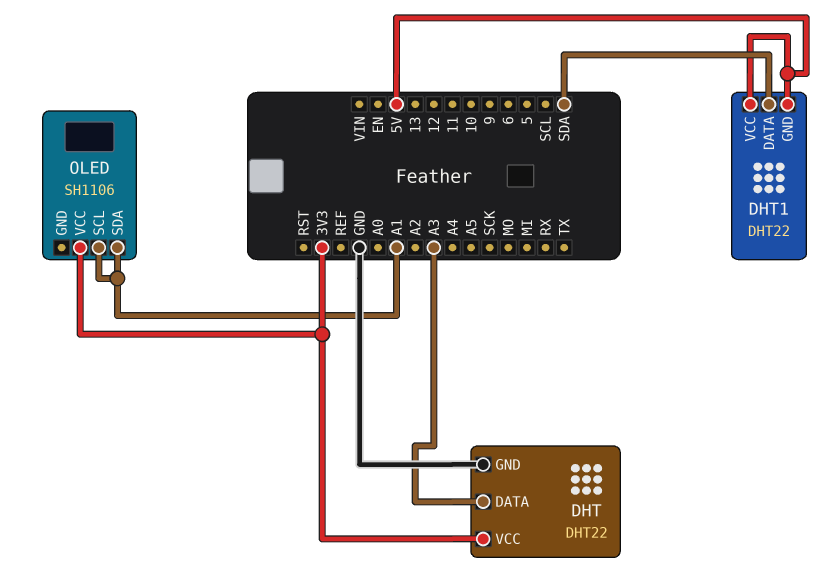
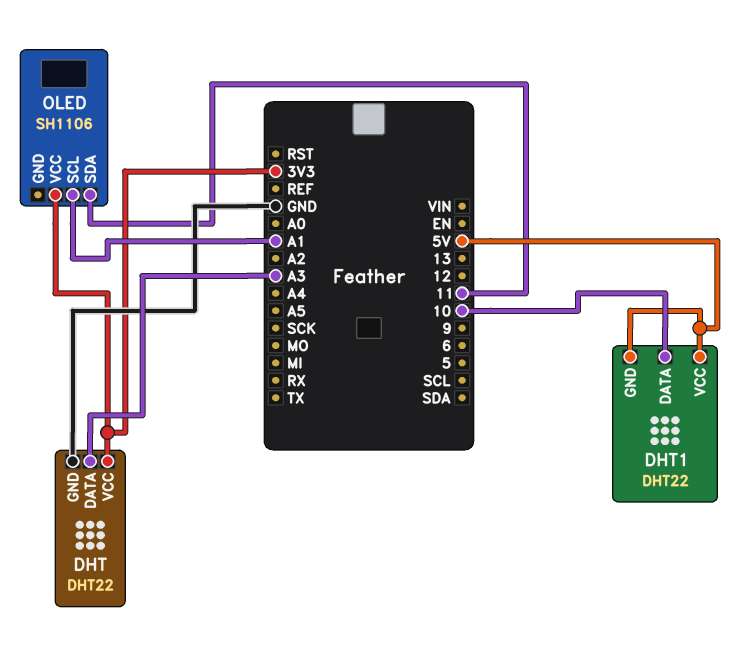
DHT1 pin DATA: SDA -> 10
OLED pin SDA: A1 -> 11

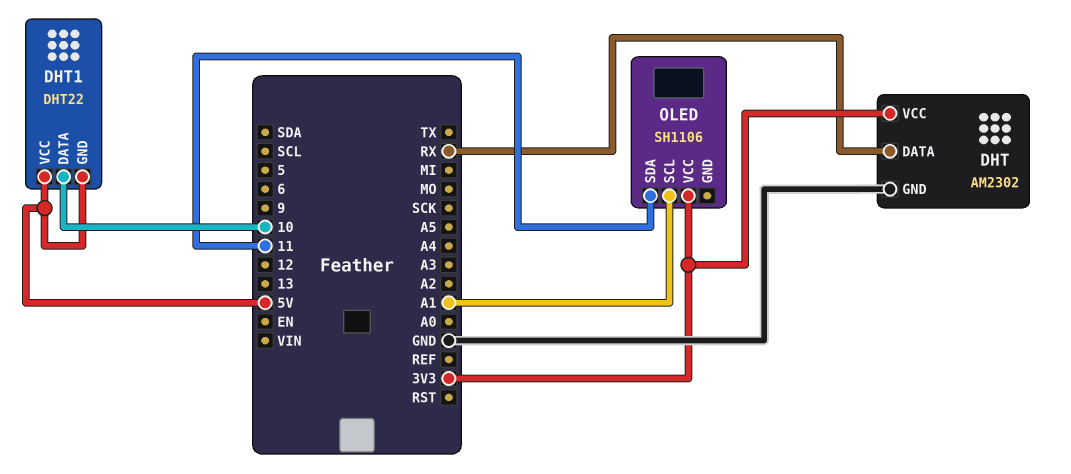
DHT: DHT22 -> AM2302
DHT pin DATA: A3 -> RX

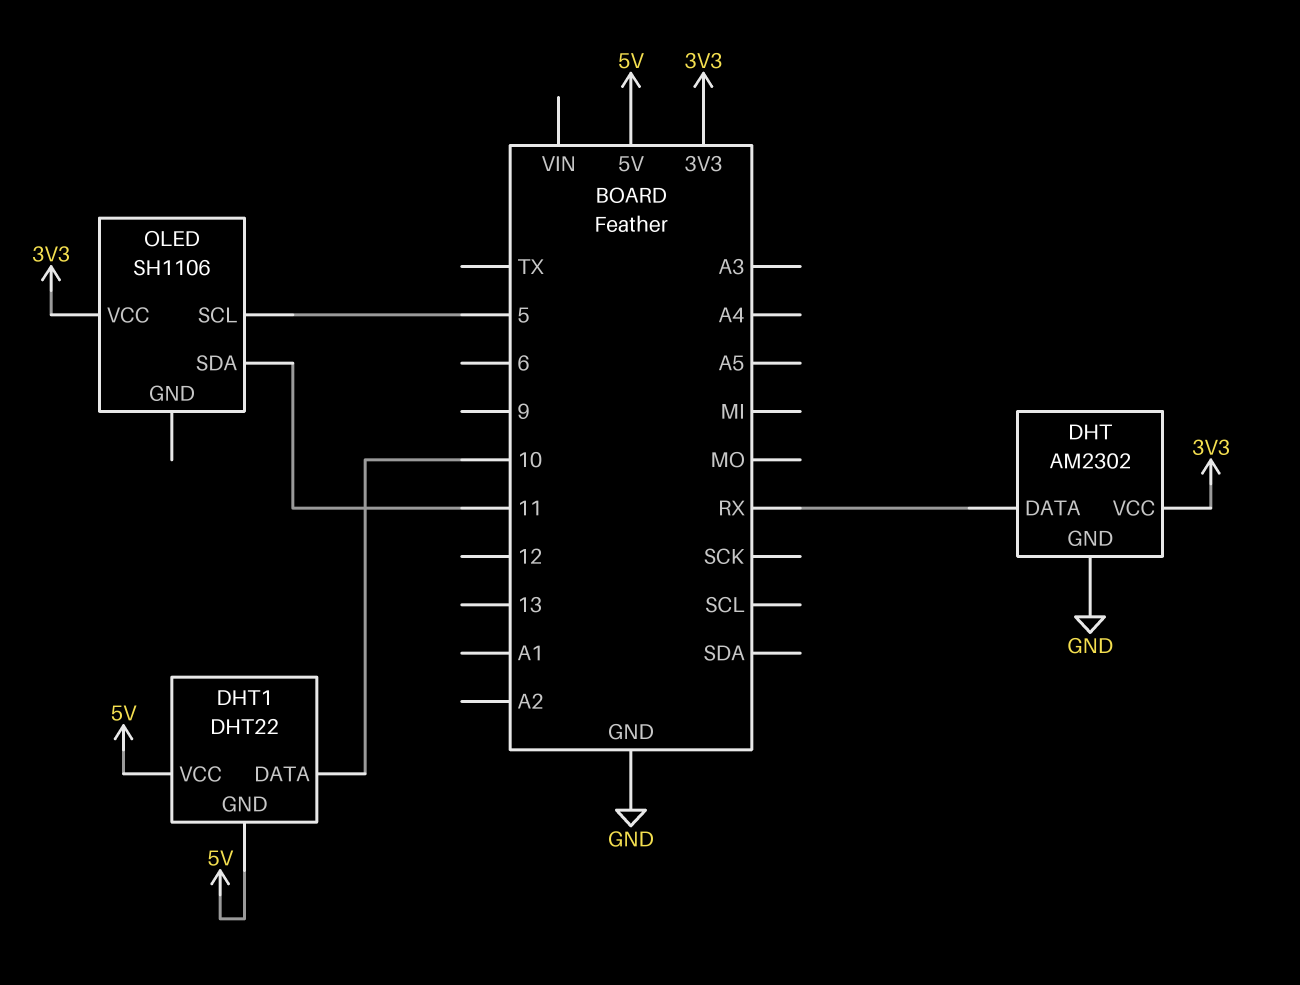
OLED pin SCL: A1 -> 5

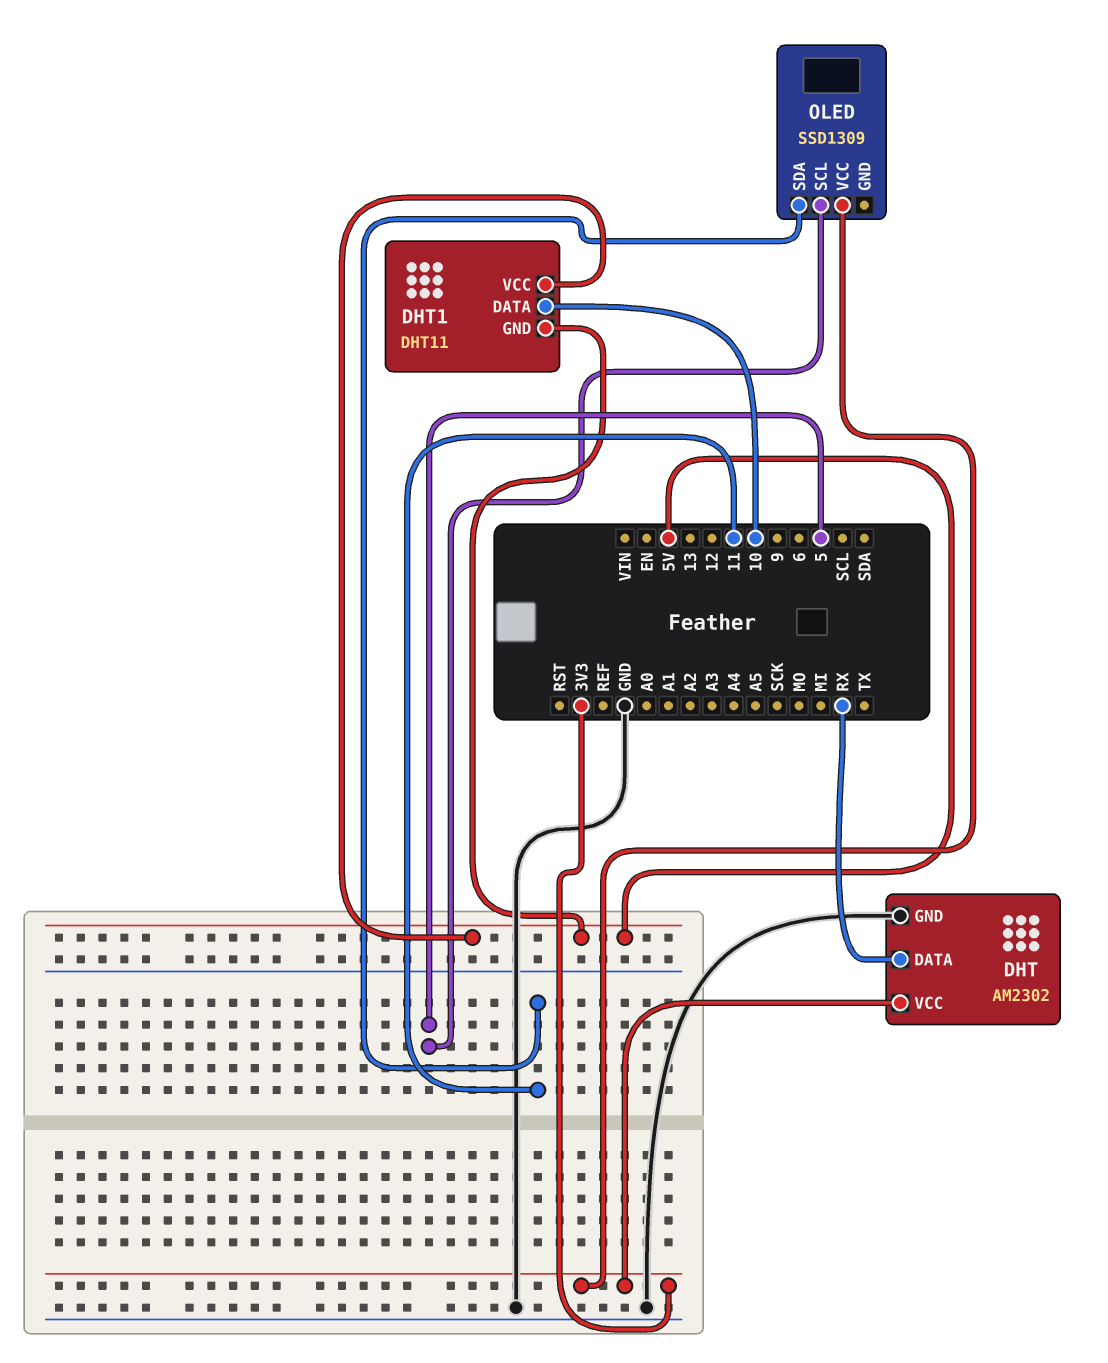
DHT1: DHT22 -> DHT11
OLED: SH1106 -> SSD1309

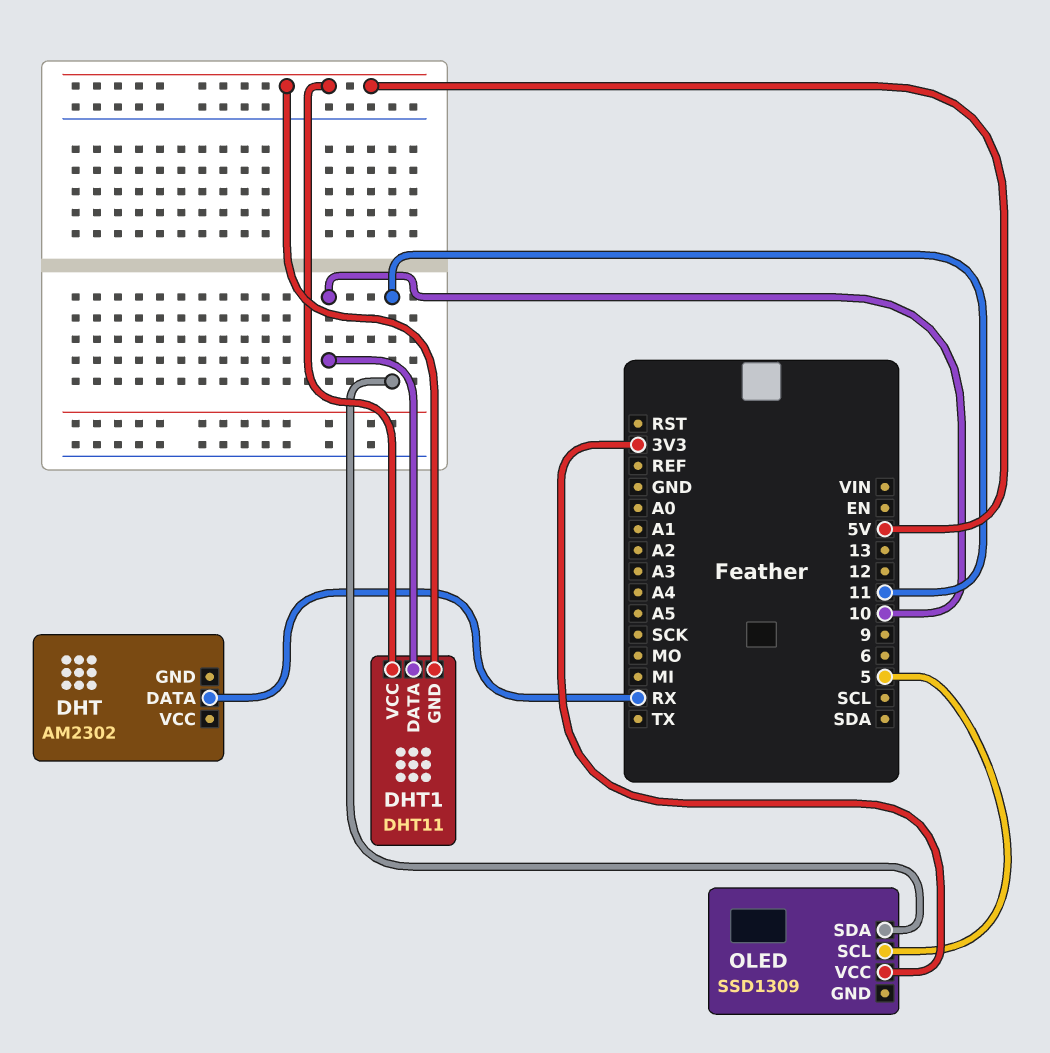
DHT pin GND: GND -> none
DHT pin VCC: 3V3 -> none

